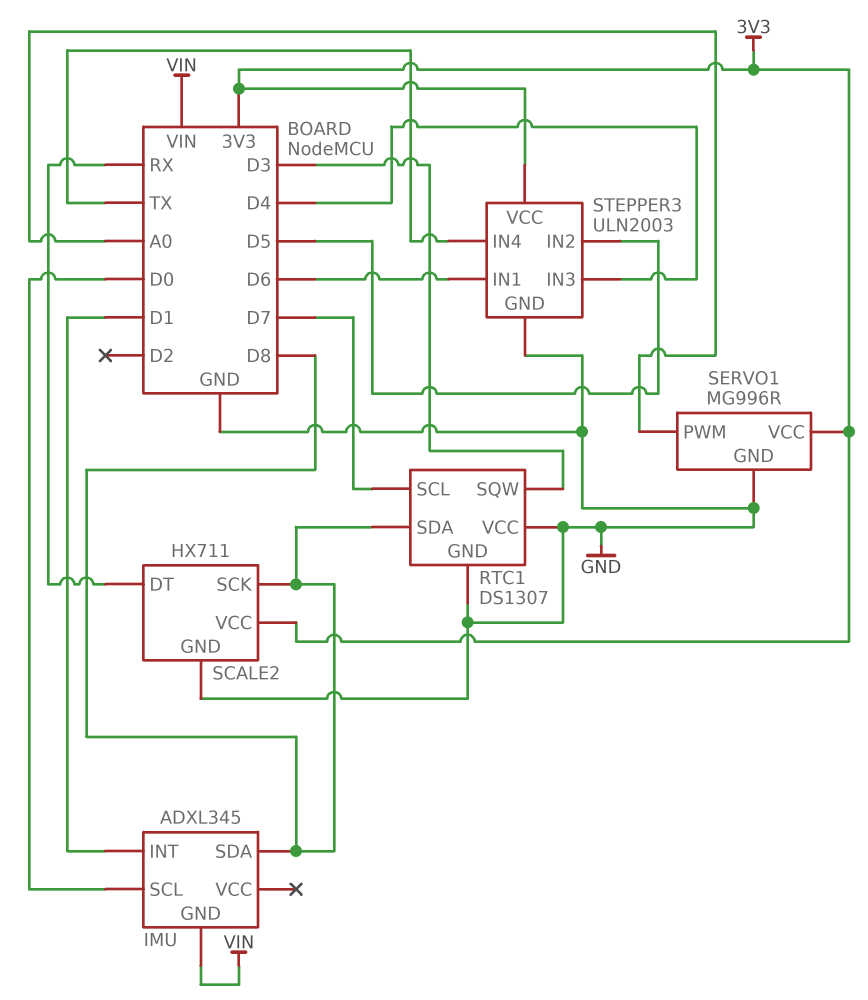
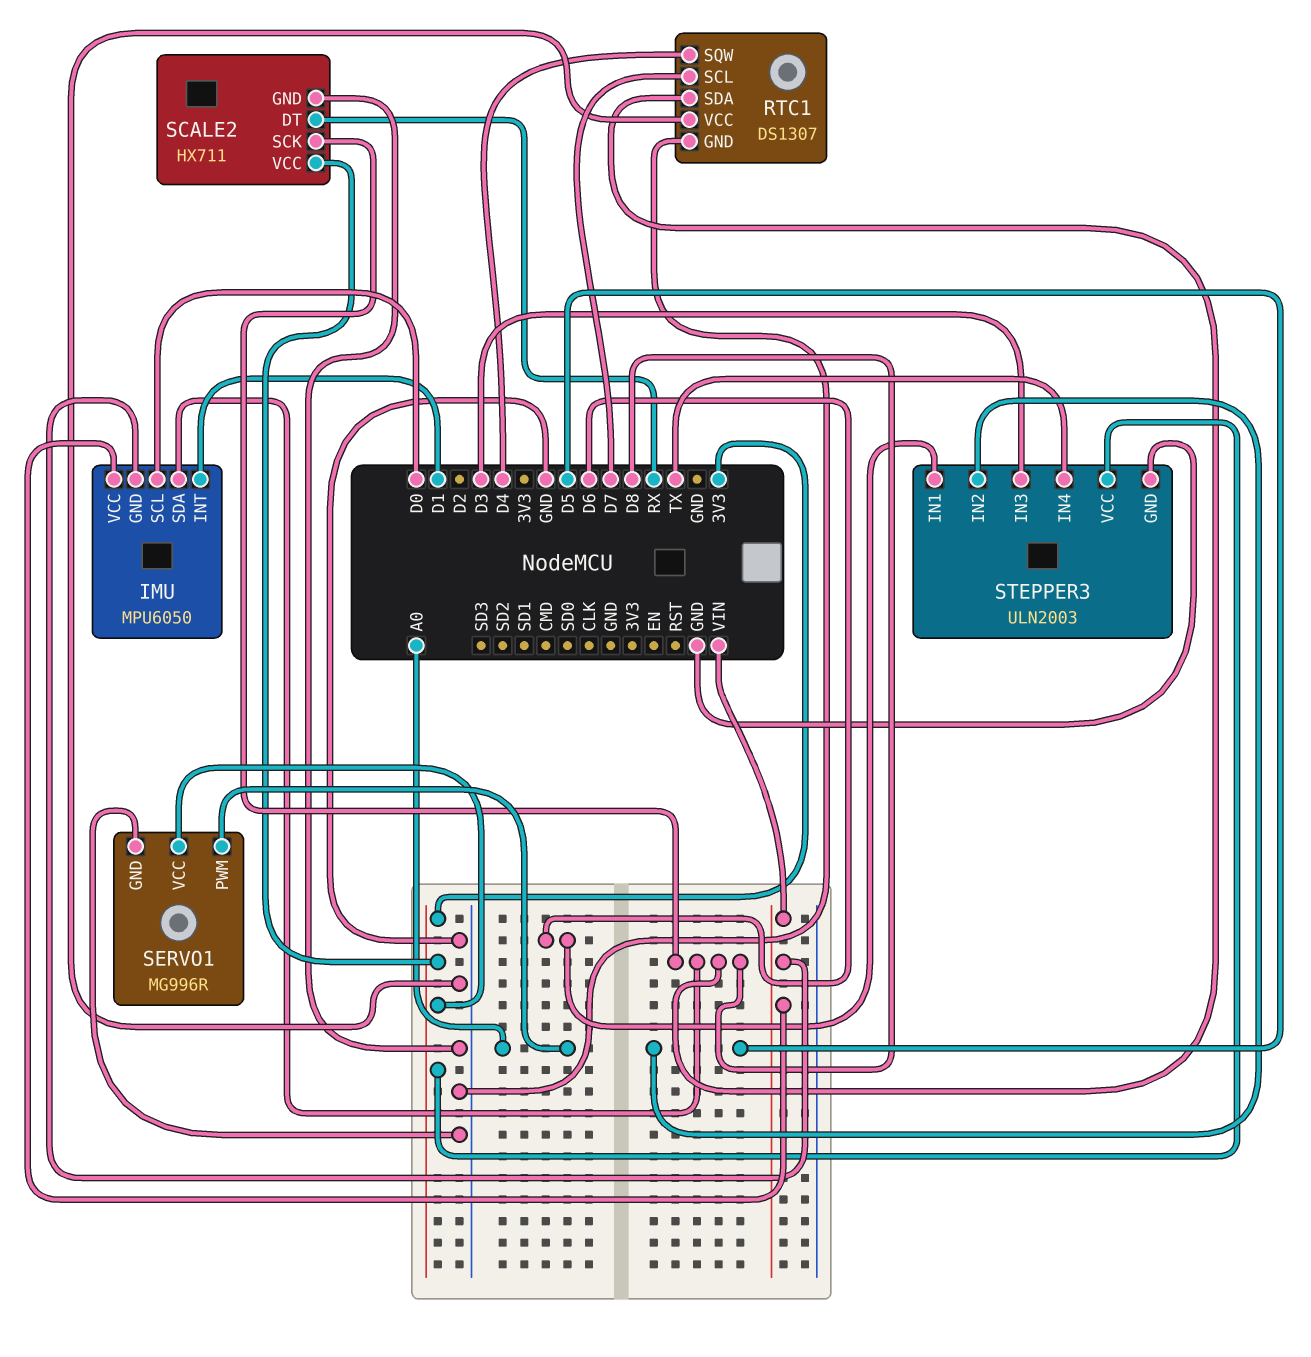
IMU: ADXL345 -> MPU6050
IMU pin VCC: none -> VIN
RTC1 pin SQW: D3 -> D4
STEPPER3 pin IN3: D4 -> D3

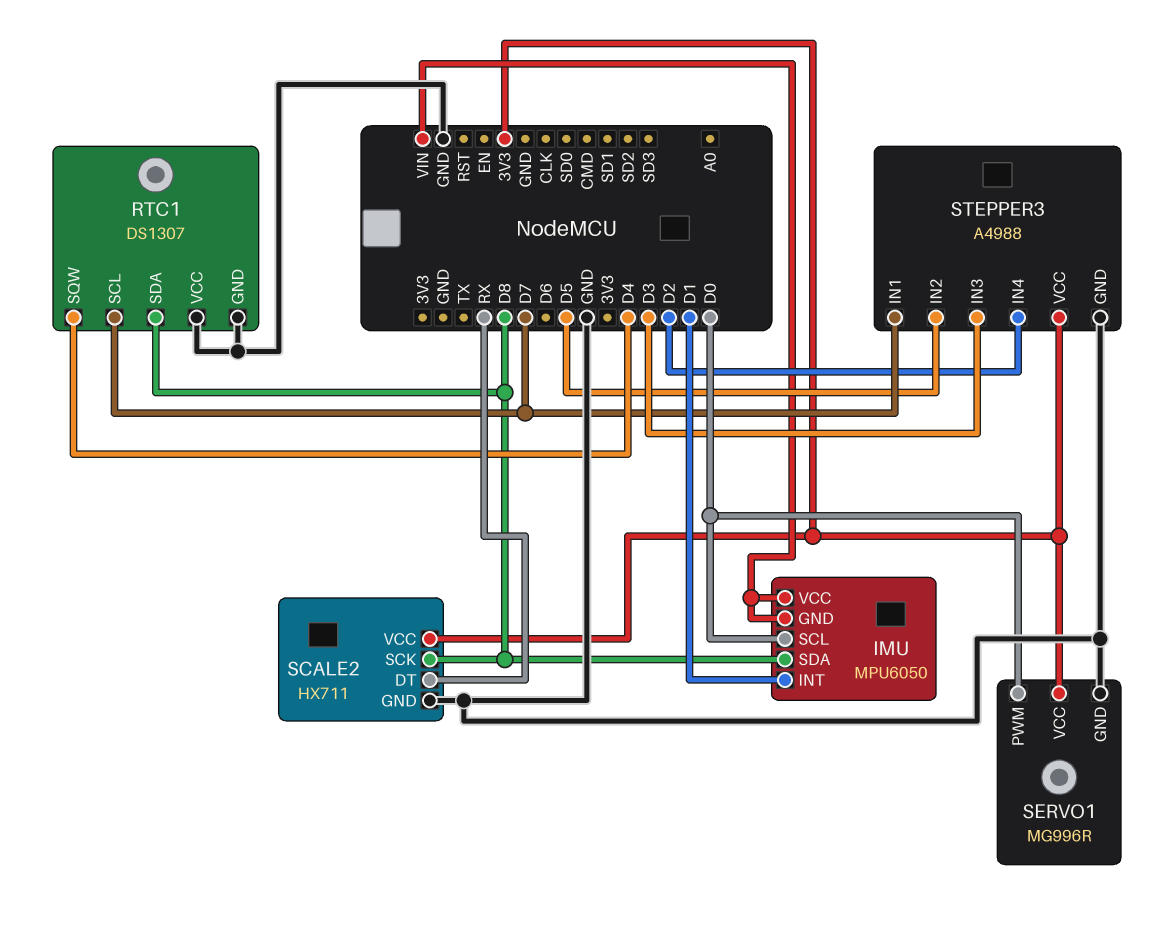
SERVO1 pin PWM: A0 -> D0
STEPPER3: ULN2003 -> A4988
STEPPER3 pin IN1: D6 -> D7
STEPPER3 pin IN4: TX -> D2

